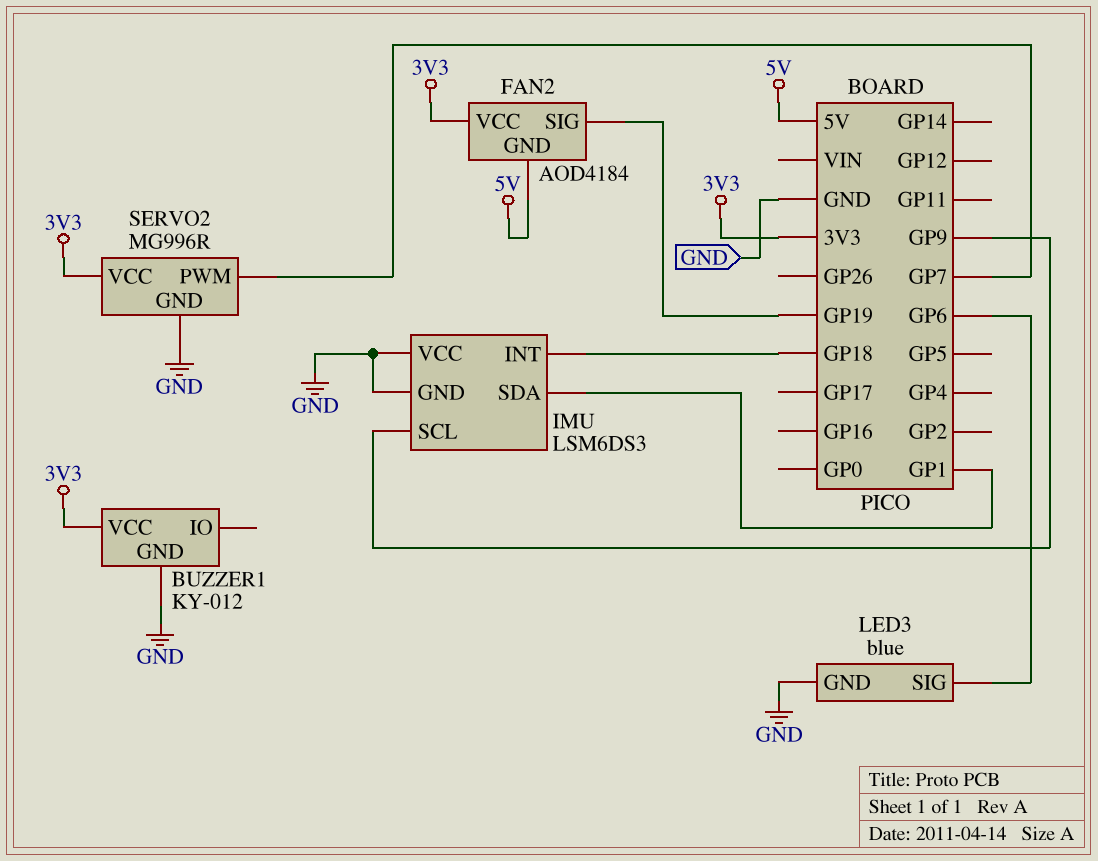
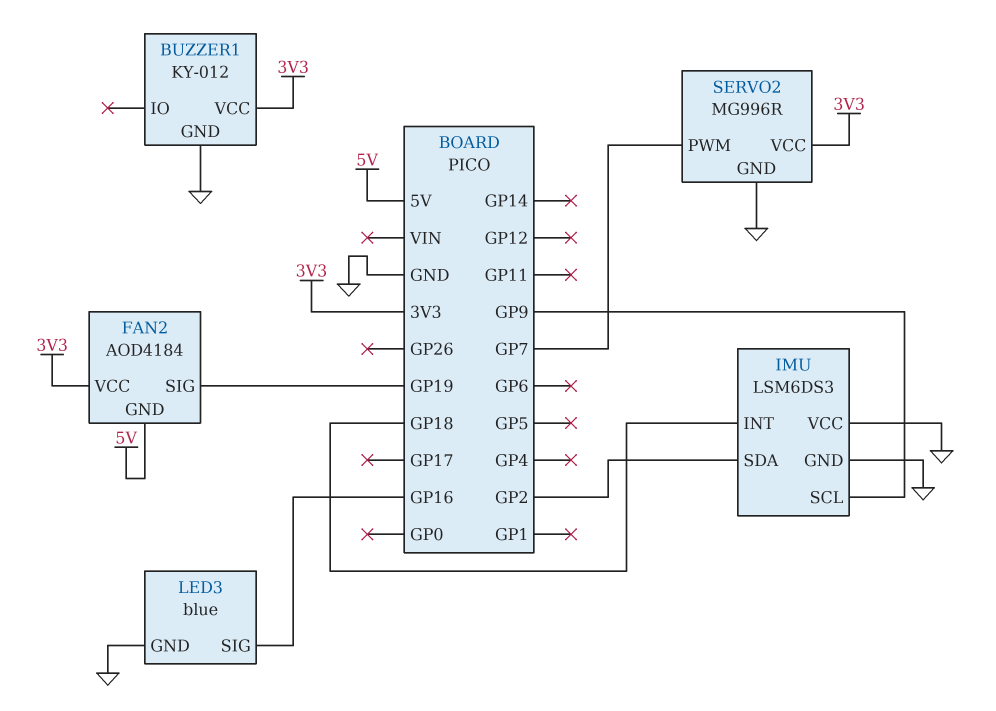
IMU pin SDA: GP1 -> GP2
LED3 pin SIG: GP6 -> GP16

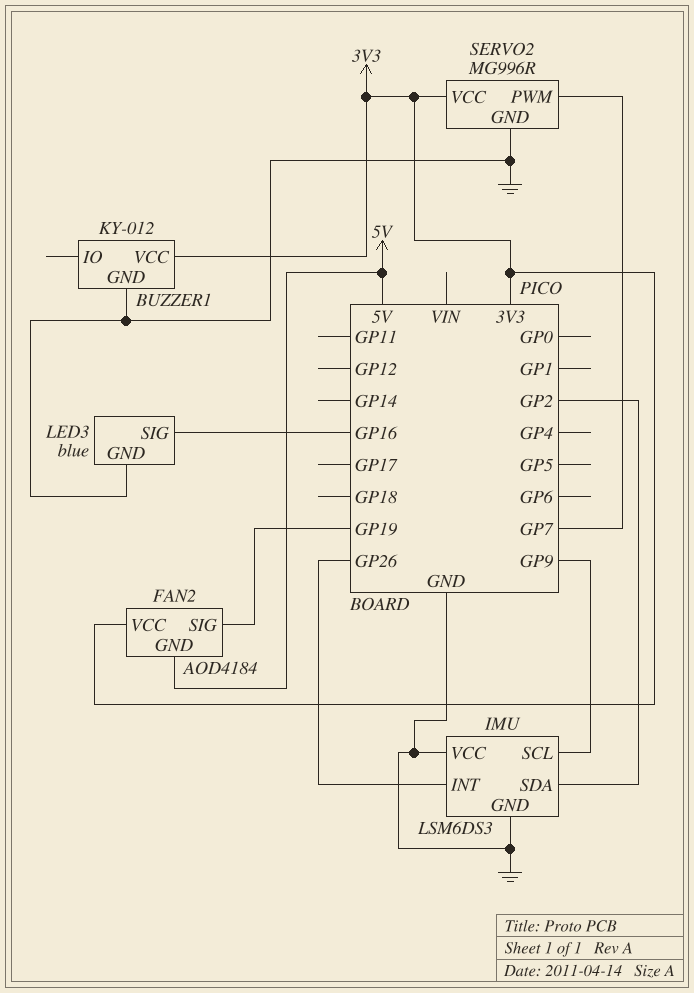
IMU pin INT: GP18 -> GP26

